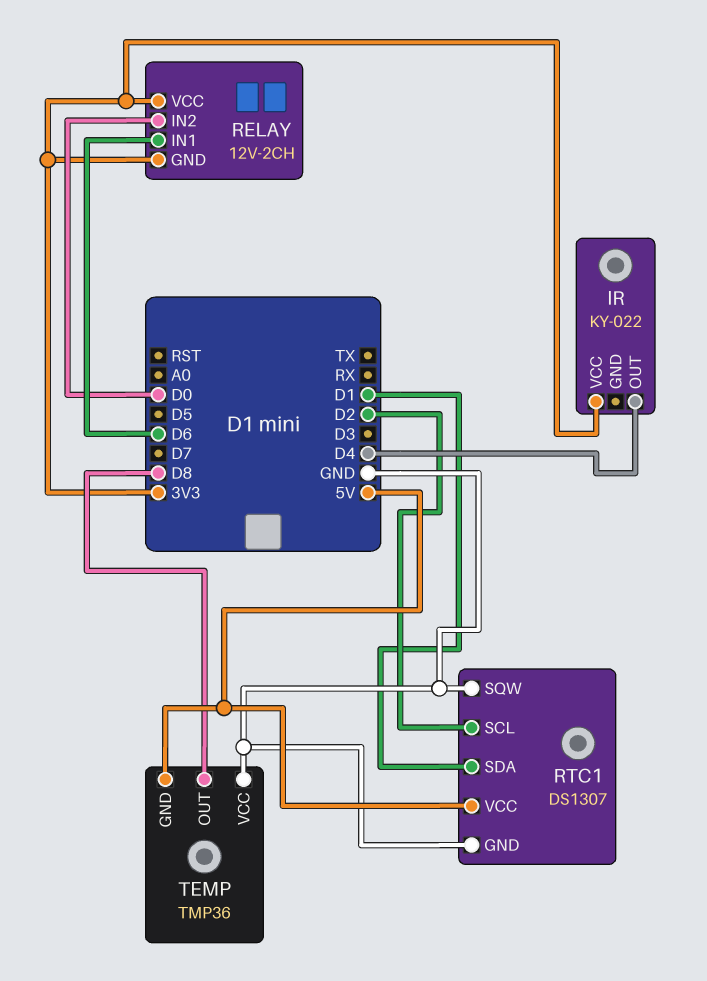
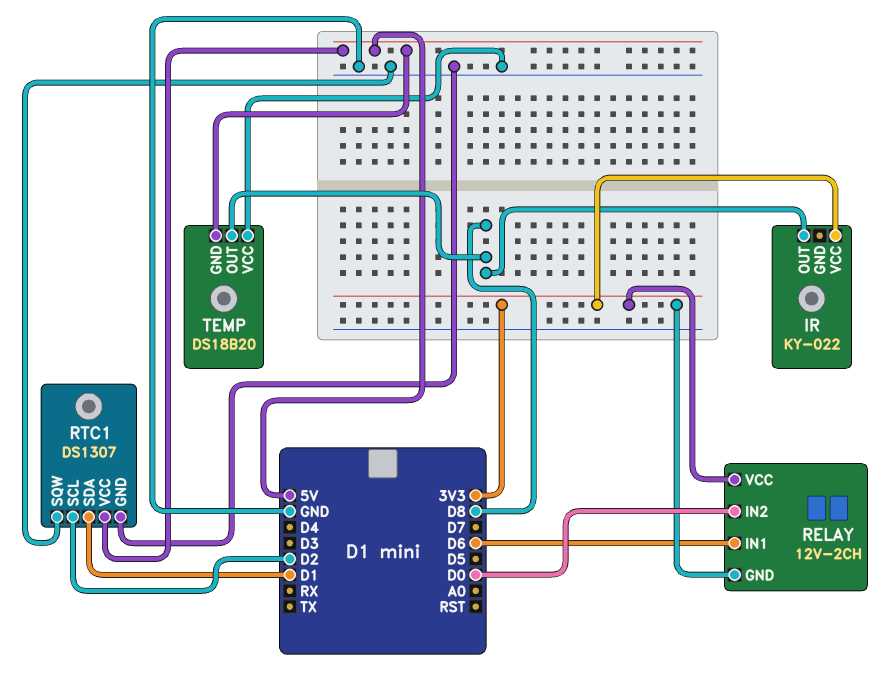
IR pin OUT: D4 -> D8
TEMP: TMP36 -> DS18B20

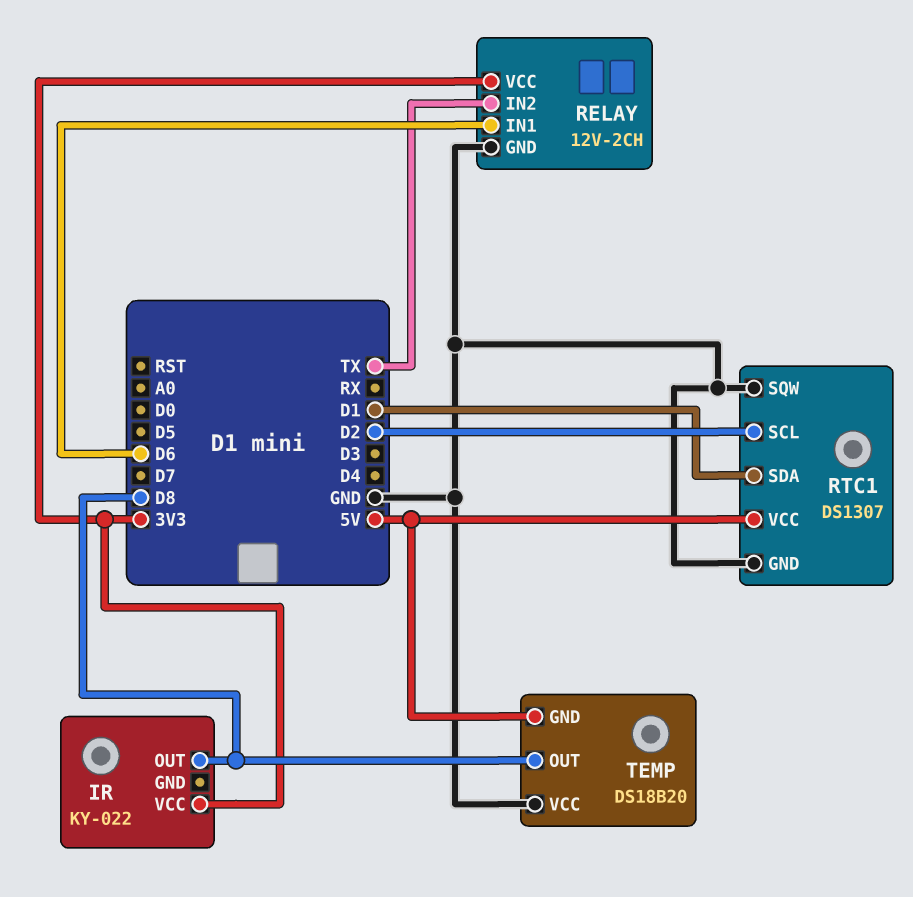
RELAY pin GND: 3V3 -> GND
RELAY pin IN2: D0 -> TX

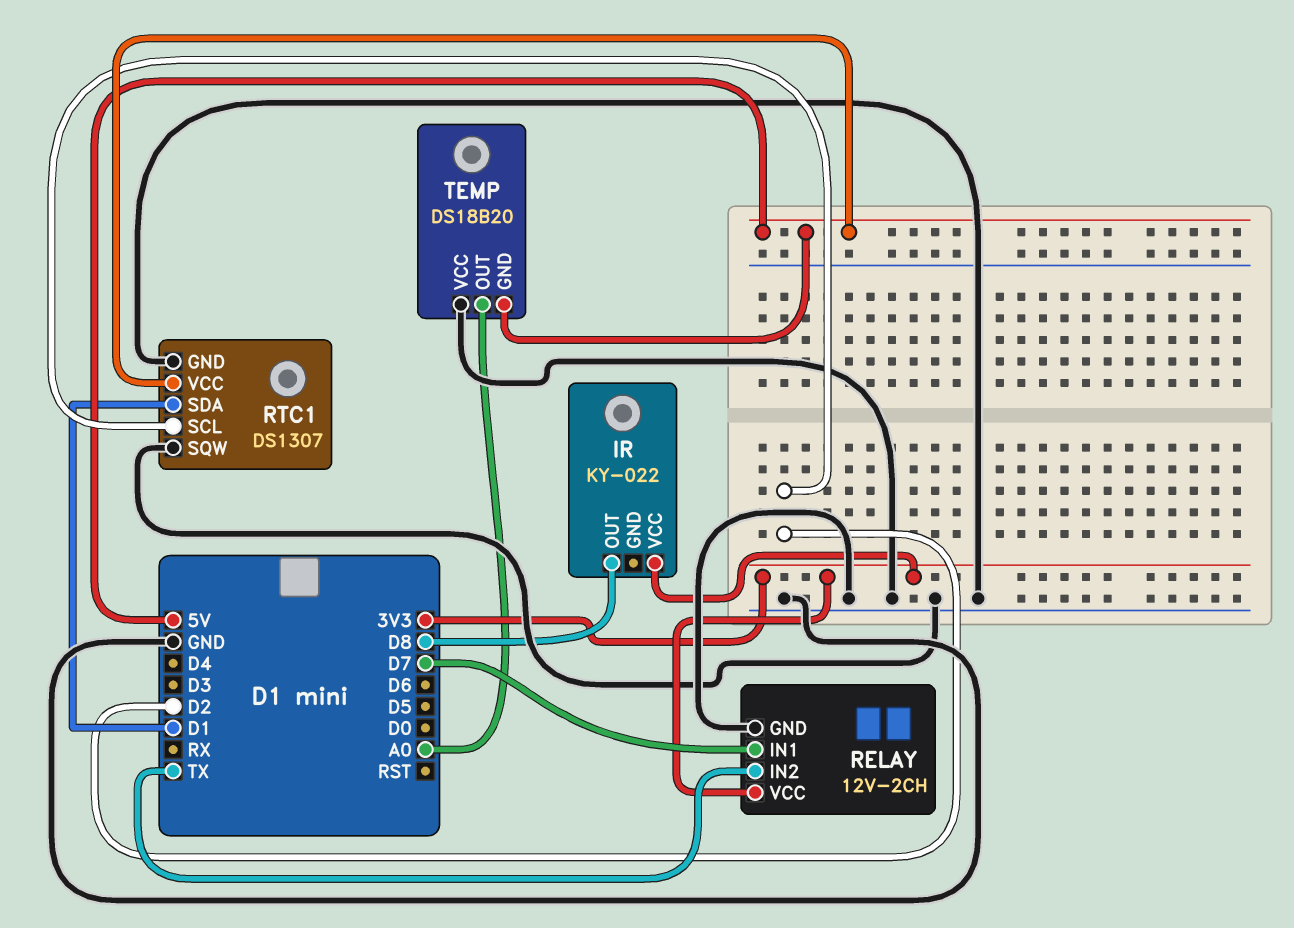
RELAY pin IN1: D6 -> D7
TEMP pin OUT: D8 -> A0

